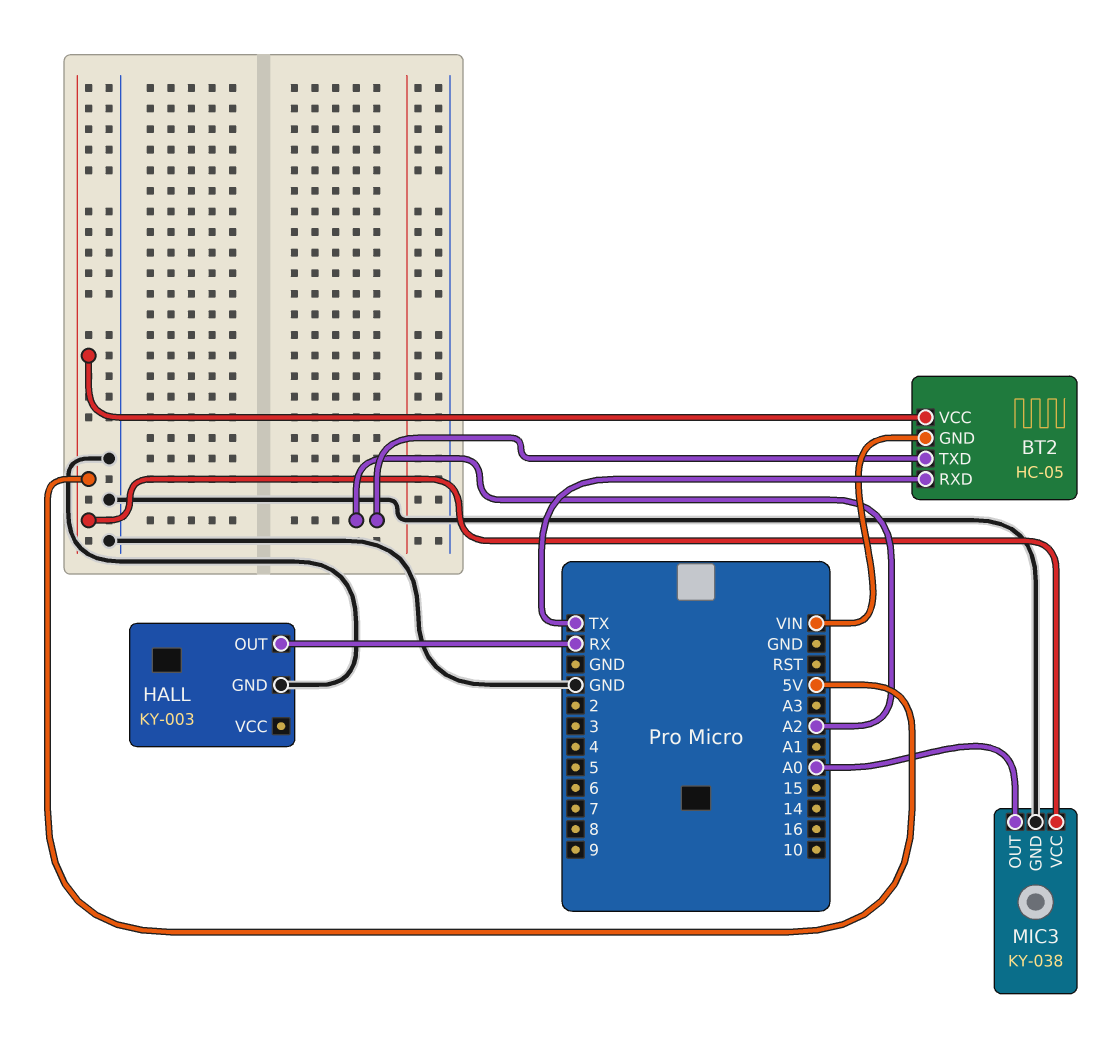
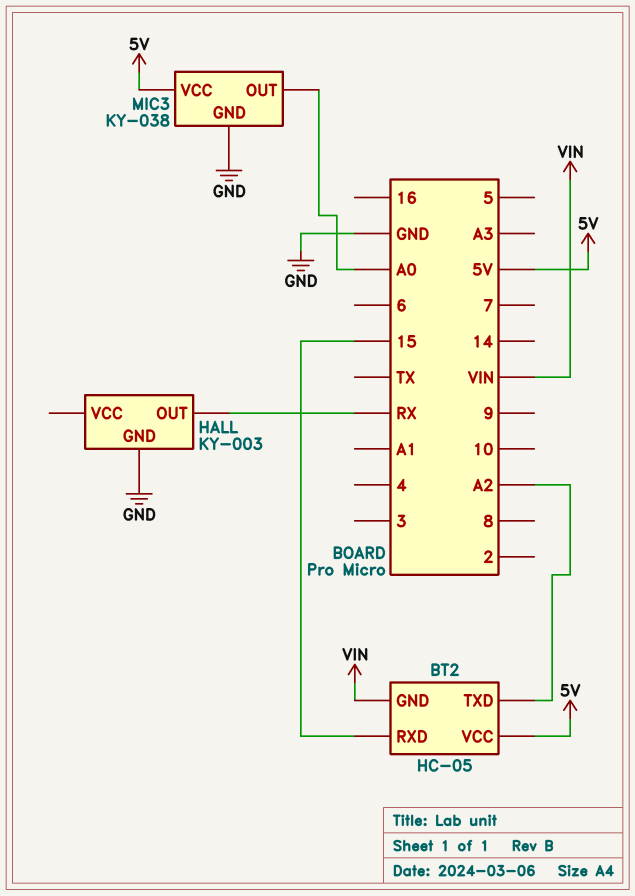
BT2 pin RXD: TX -> 15

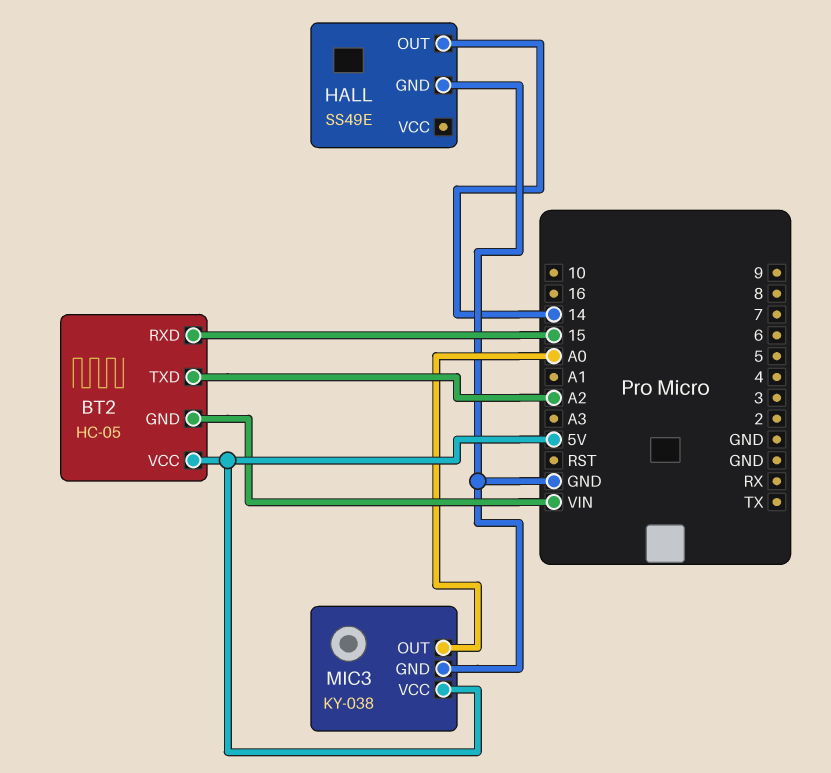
HALL: KY-003 -> SS49E
HALL pin OUT: RX -> 14

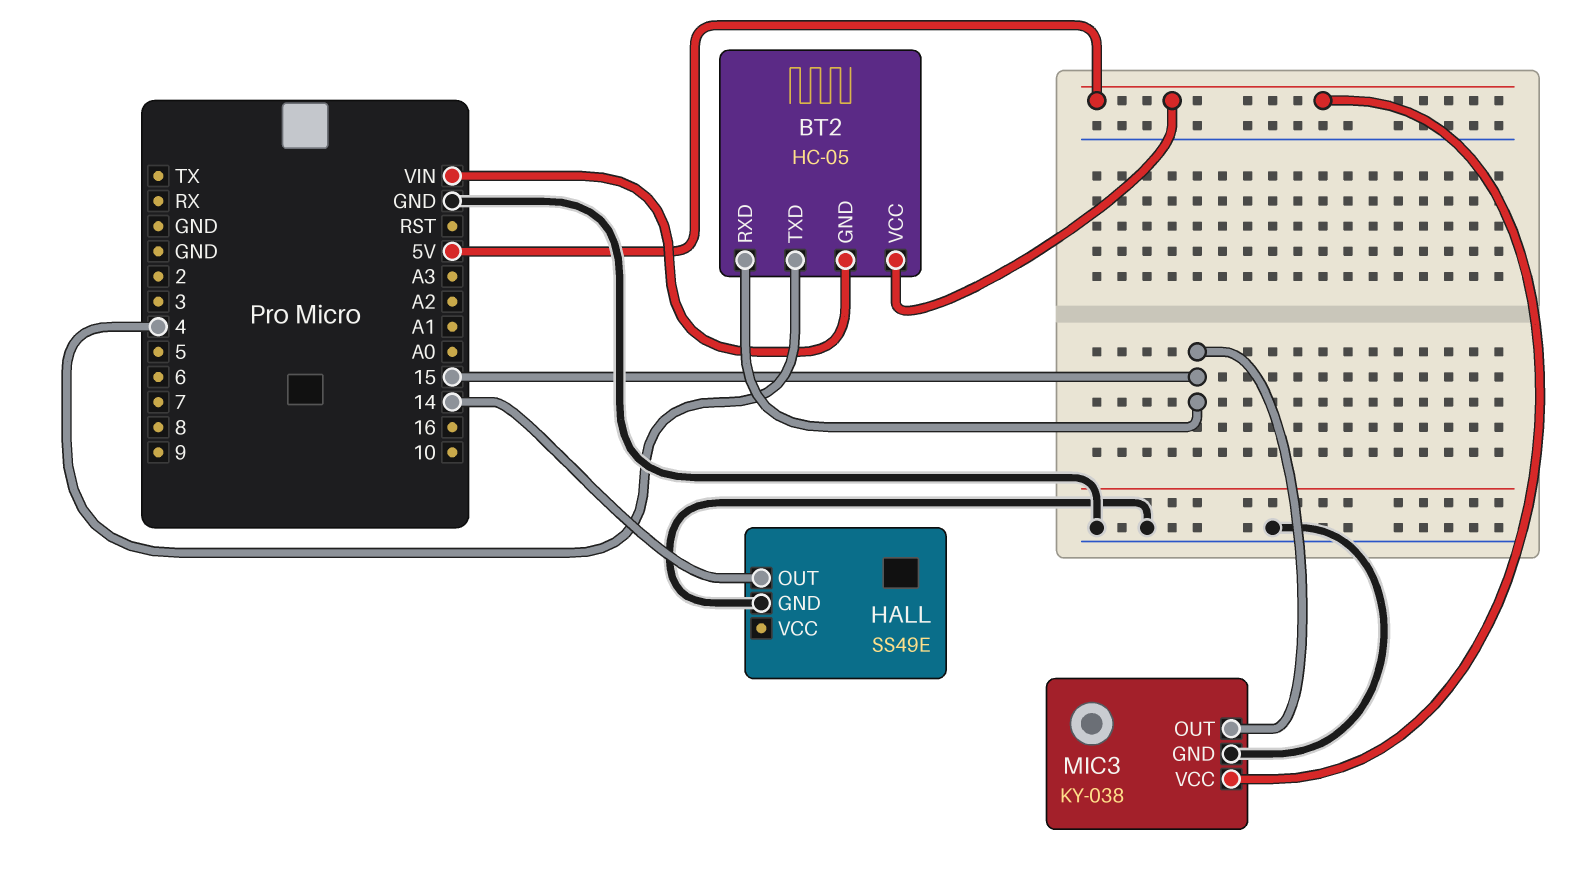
BT2 pin TXD: A2 -> 4
MIC3 pin OUT: A0 -> 15

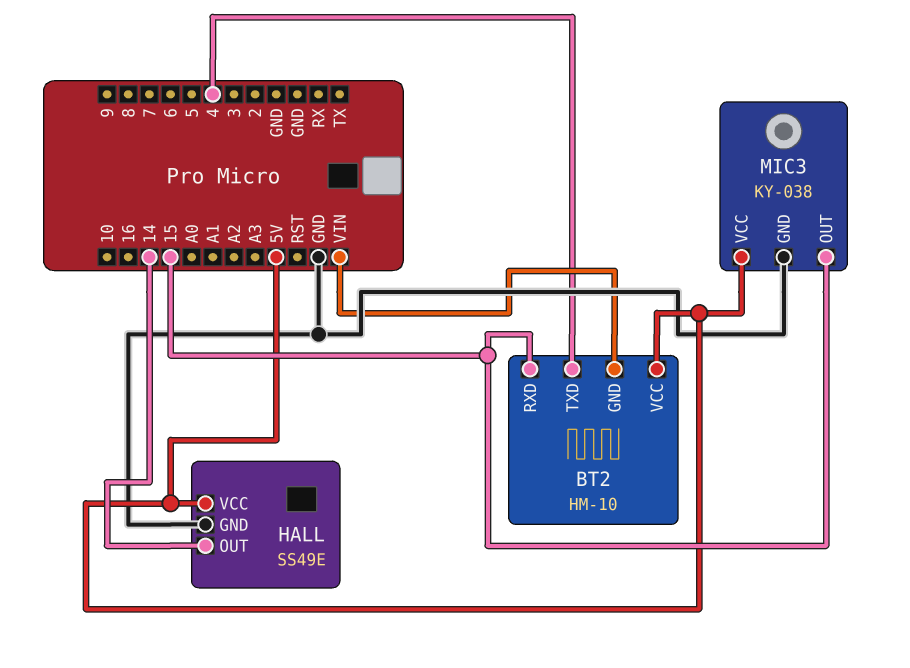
BT2: HC-05 -> HM-10
HALL pin VCC: none -> 5V

